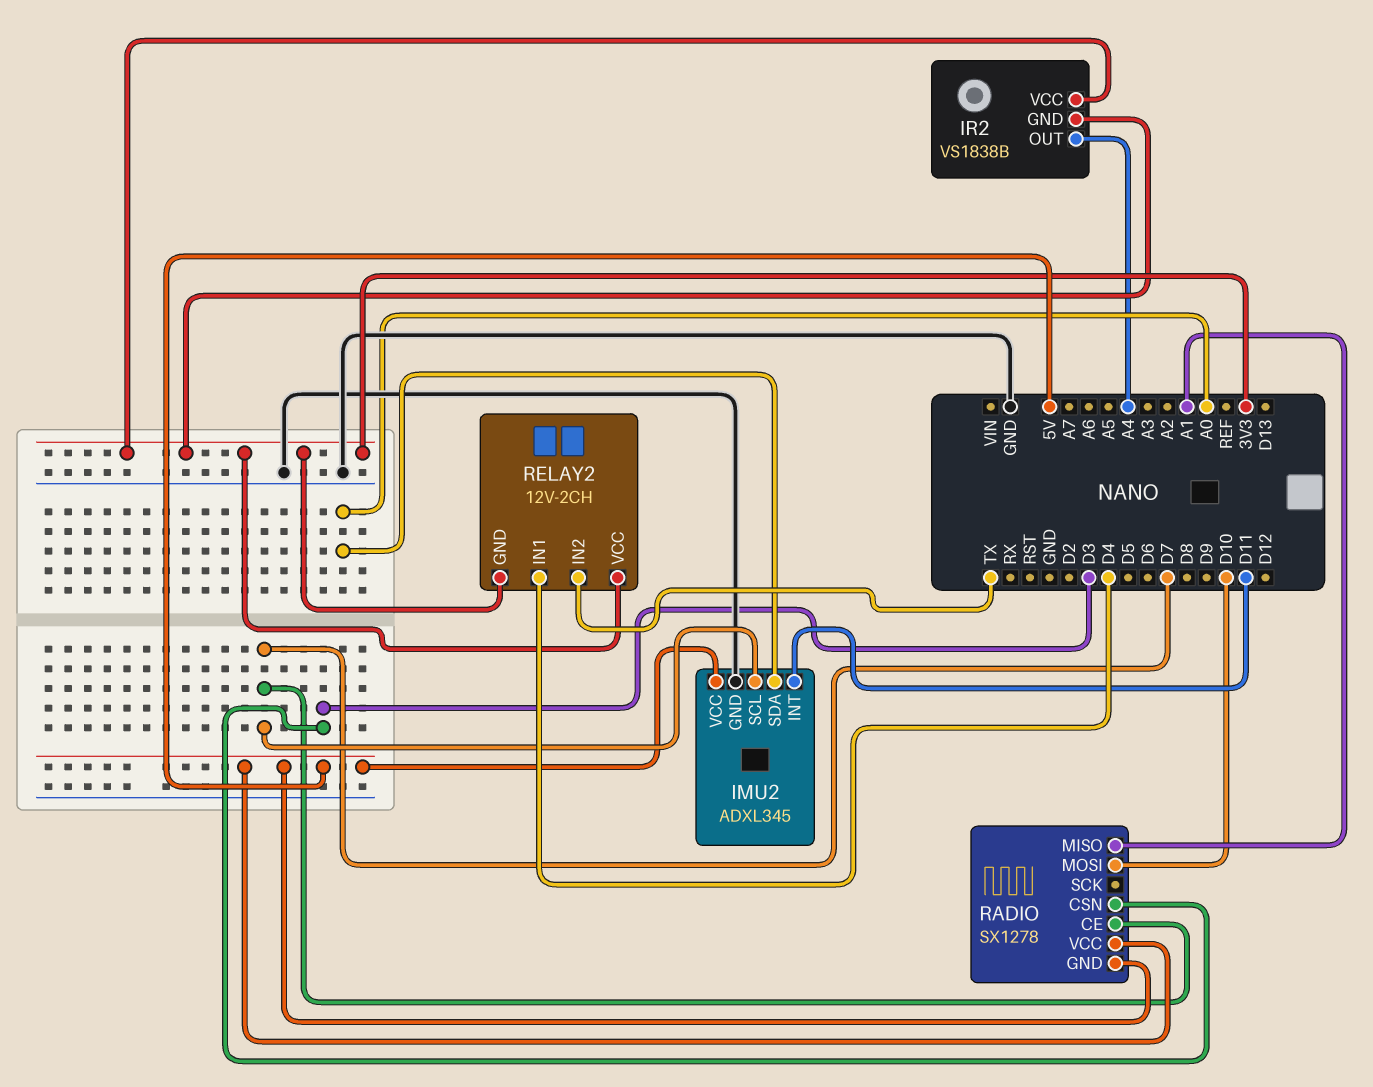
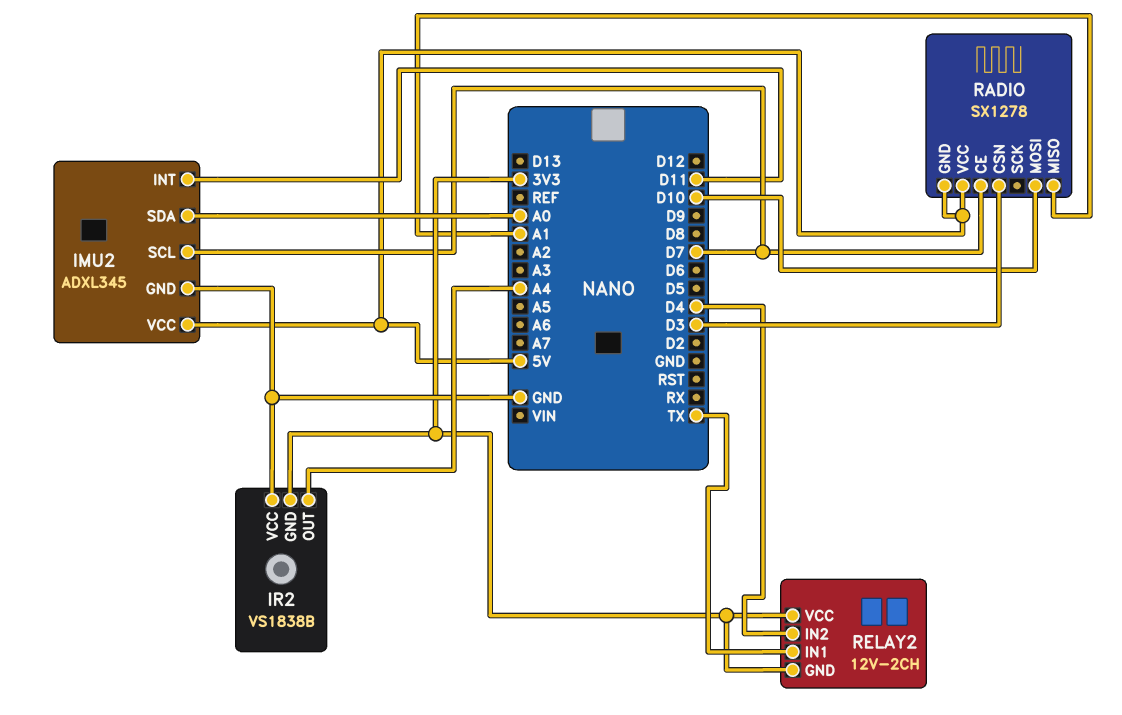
IR2 pin VCC: 3V3 -> GND
RELAY2 pin IN1: D4 -> TX
RELAY2 pin IN2: TX -> D4

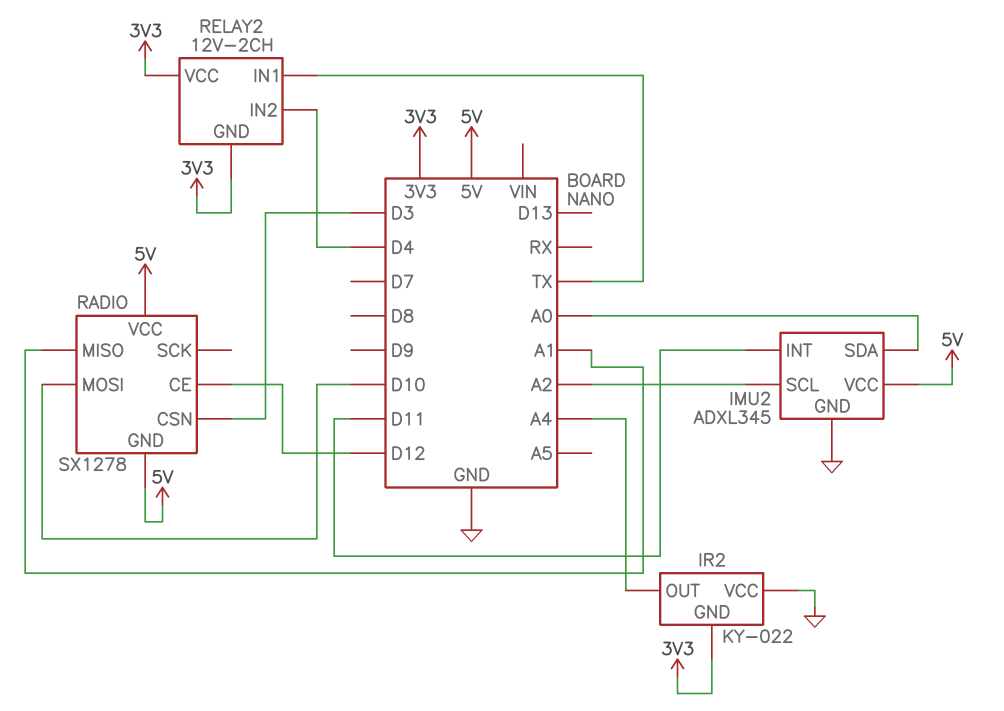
IMU2 pin SCL: D7 -> A2
IR2: VS1838B -> KY-022
RADIO pin CE: D7 -> D12

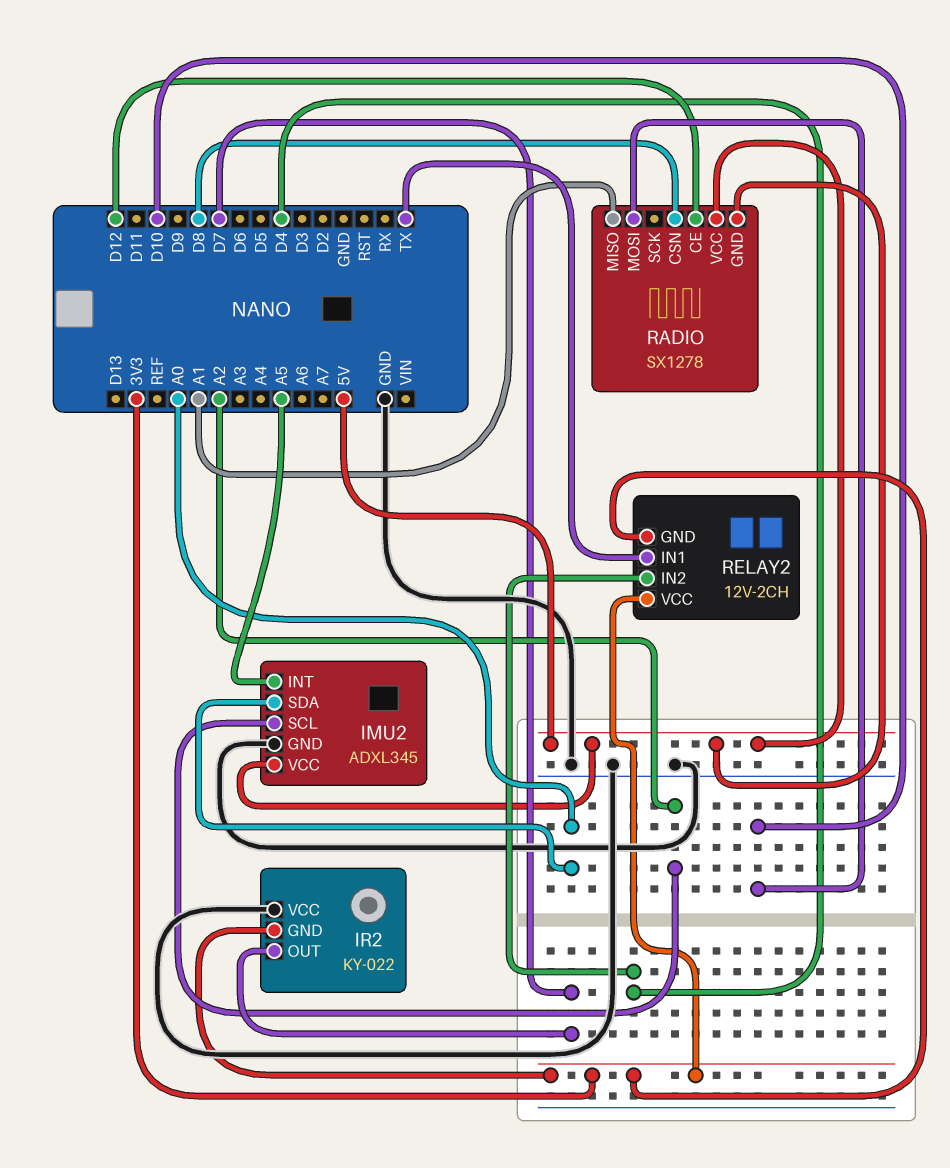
IMU2 pin INT: D11 -> A5
IR2 pin OUT: A4 -> D7
RADIO pin CSN: D3 -> D8

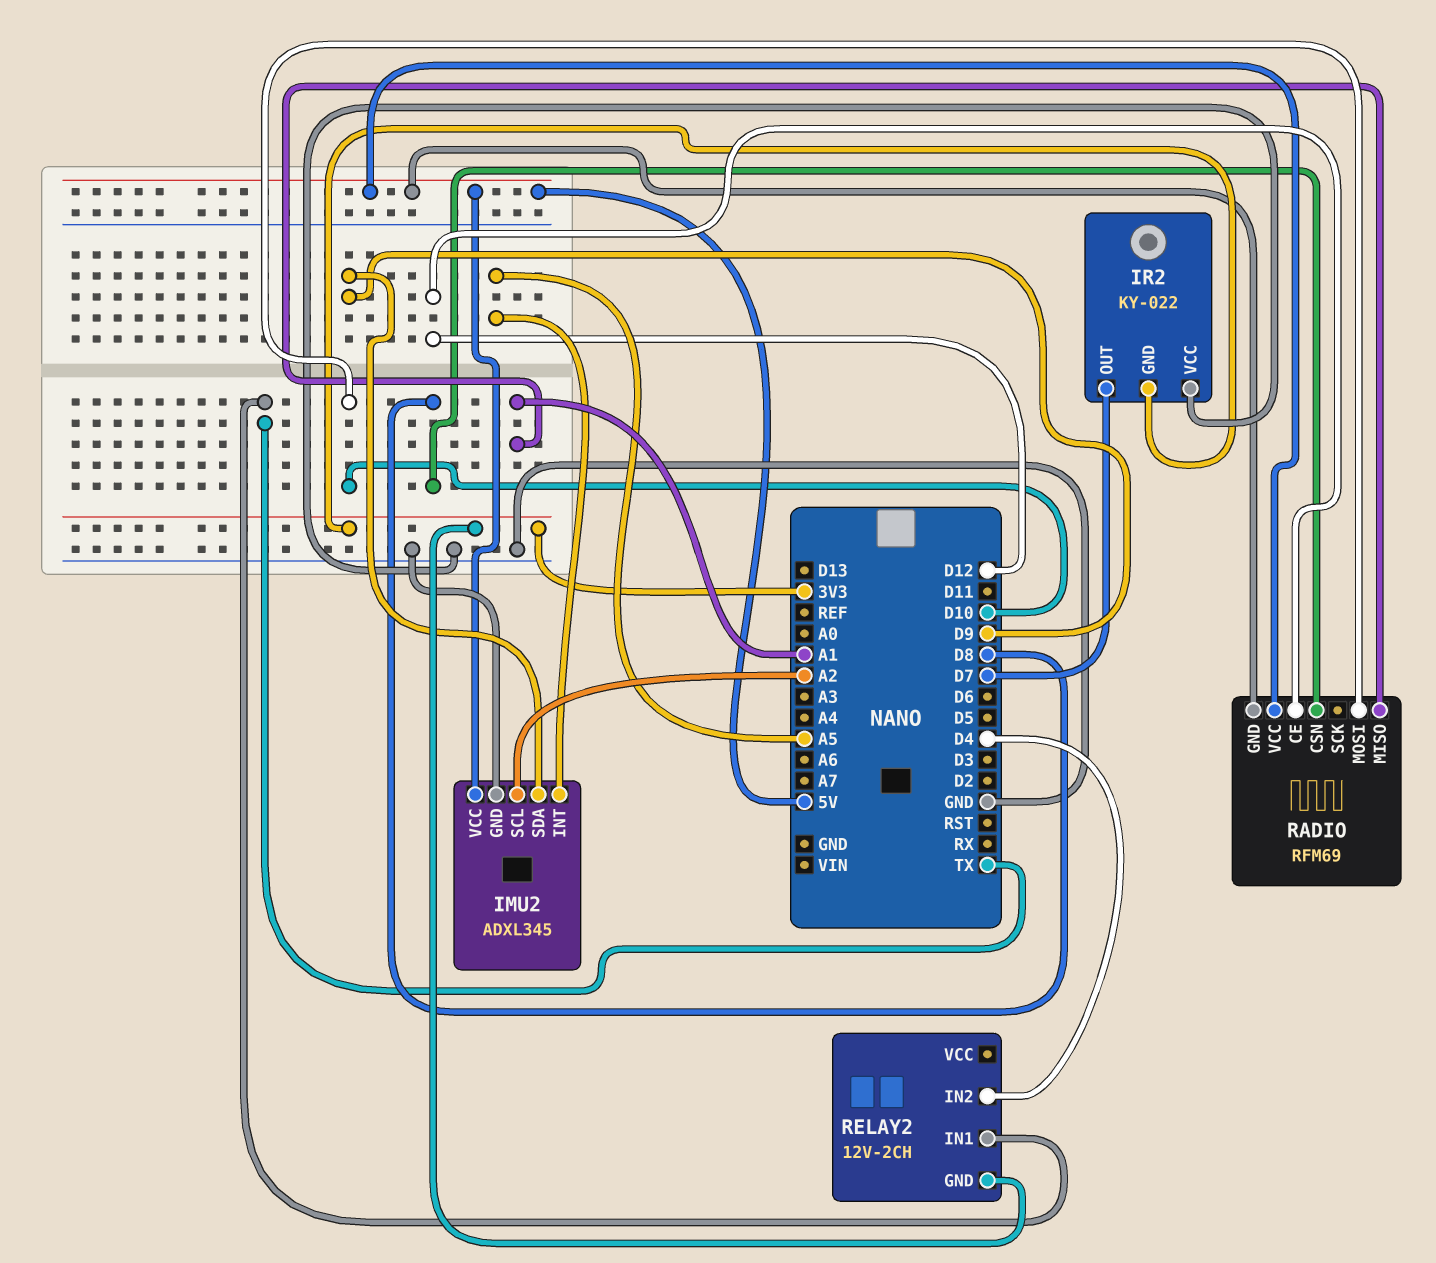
IMU2 pin SDA: A0 -> D9
RADIO: SX1278 -> RFM69
RELAY2 pin VCC: 3V3 -> none

